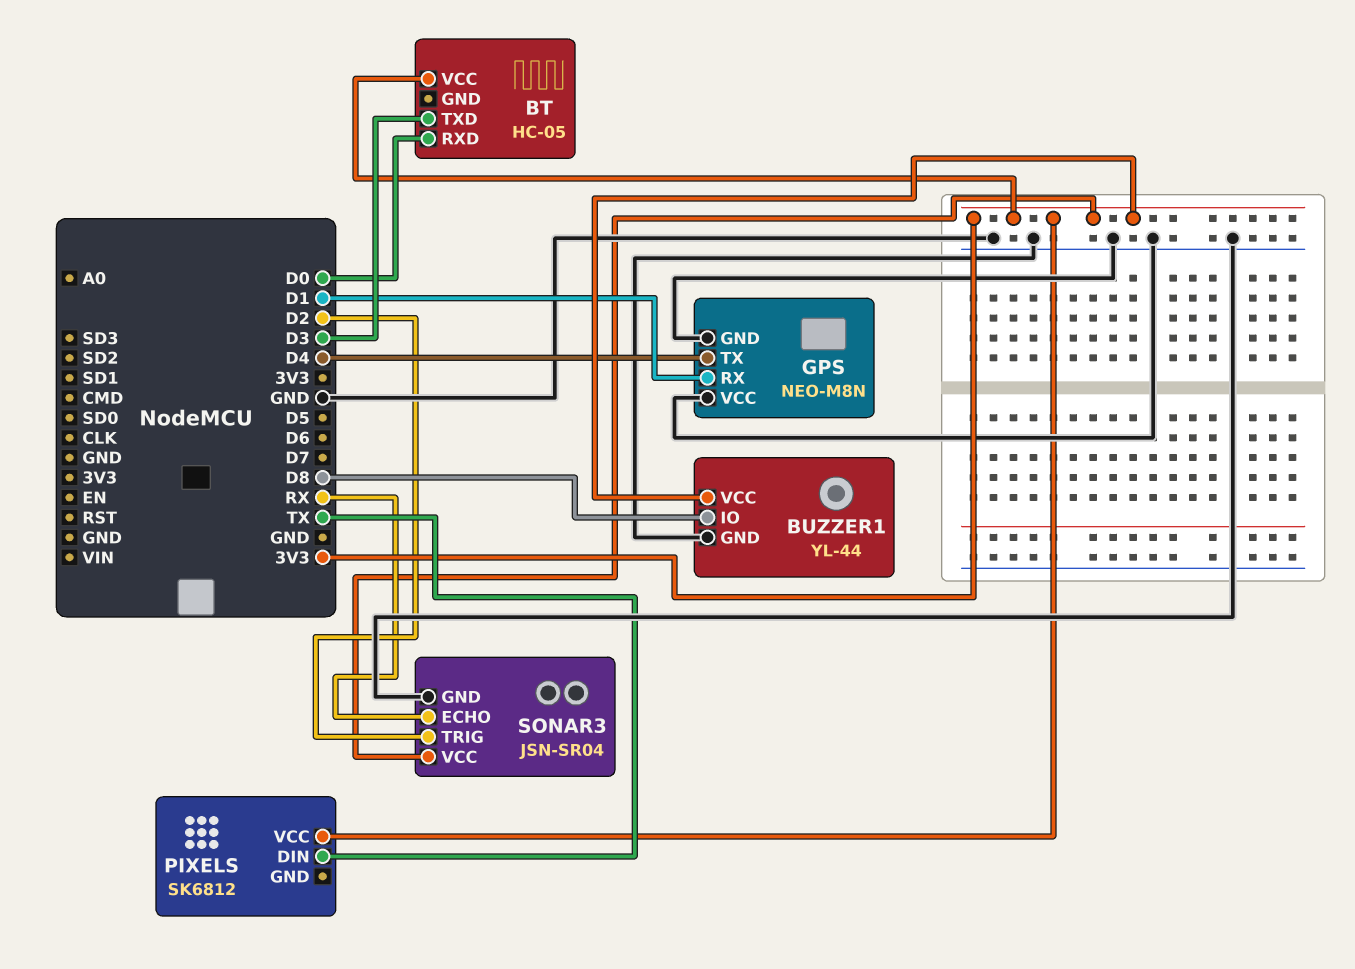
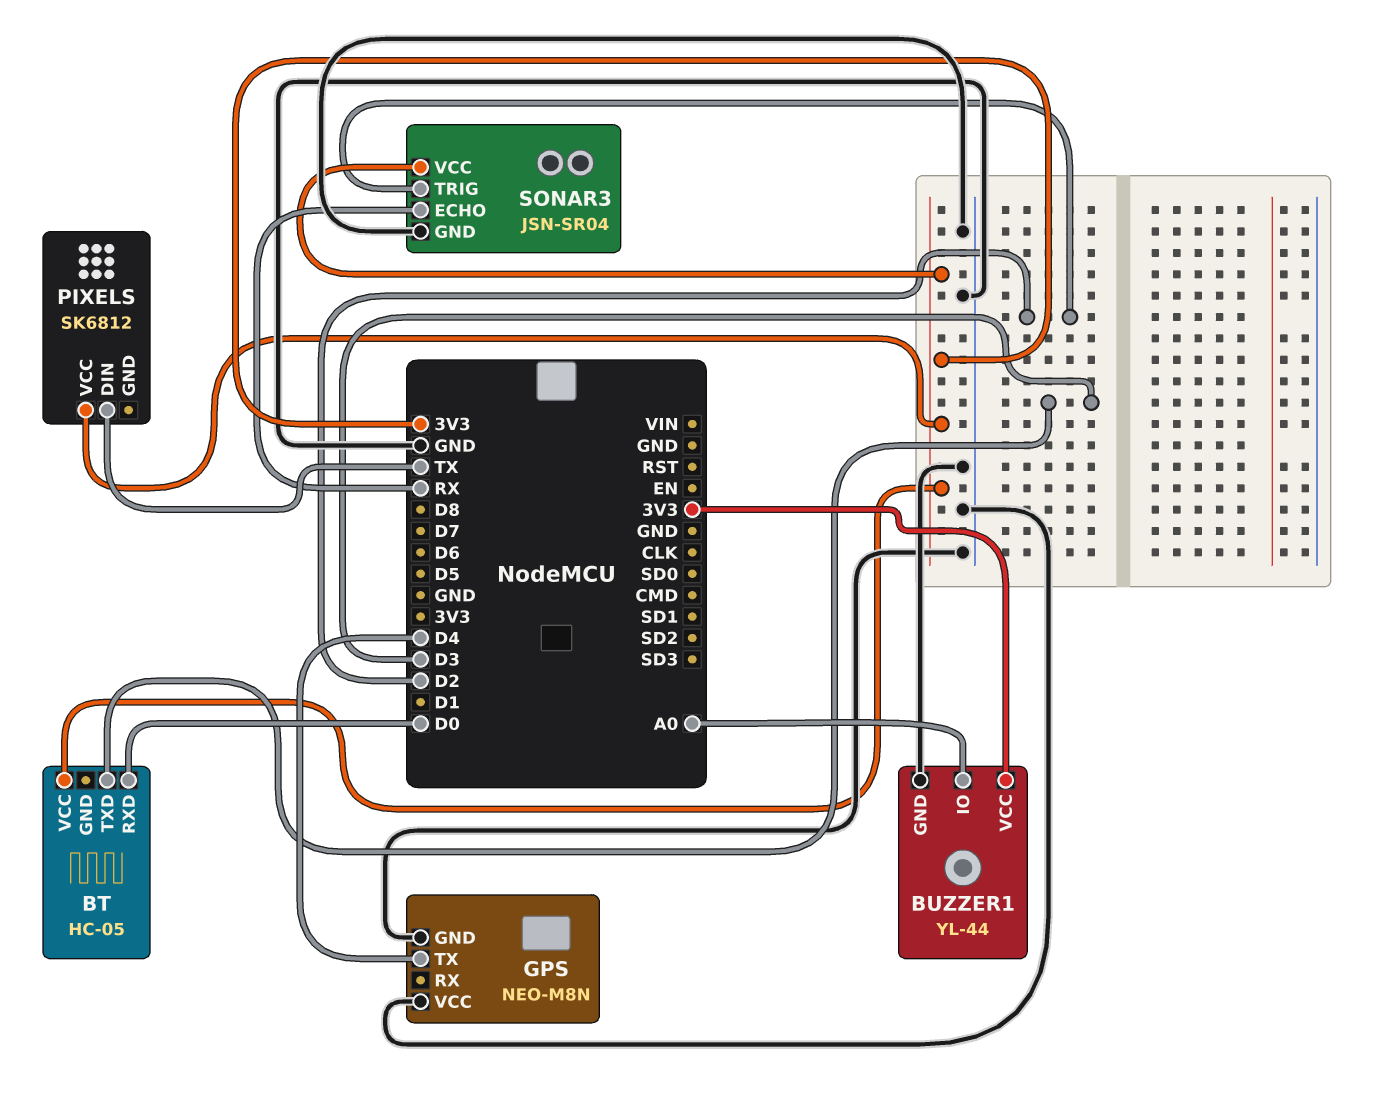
BUZZER1 pin IO: D8 -> A0
GPS pin RX: D1 -> none

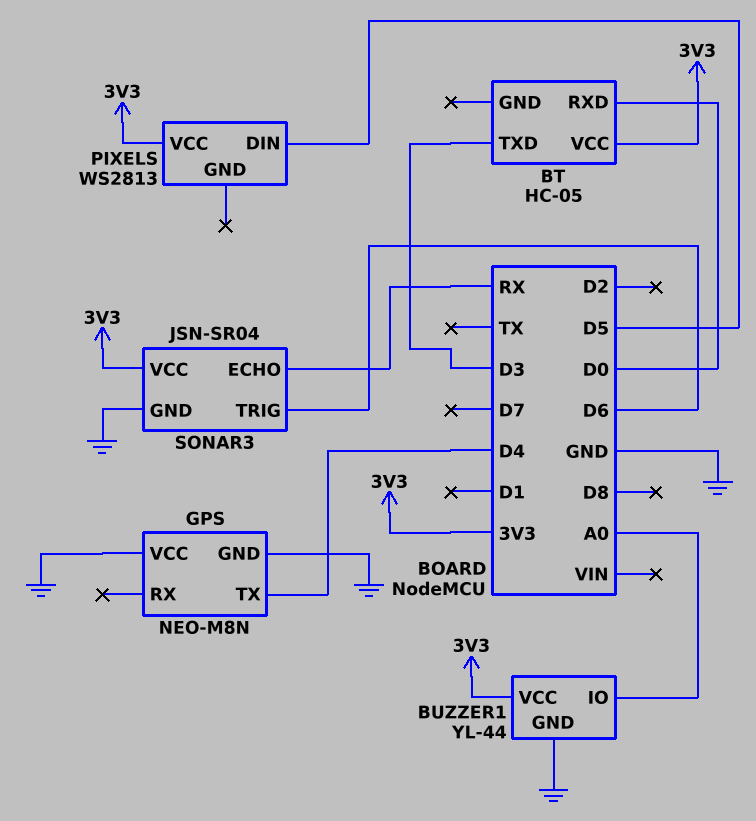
PIXELS: SK6812 -> WS2813
PIXELS pin DIN: TX -> D5
SONAR3 pin TRIG: D2 -> D6

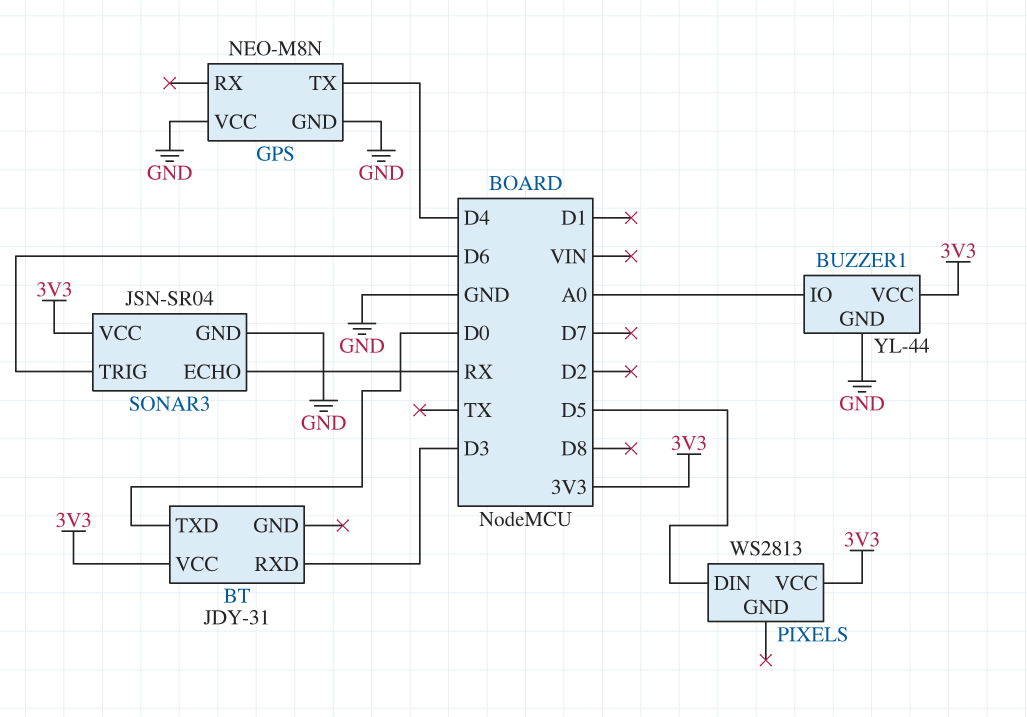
BT: HC-05 -> JDY-31
BT pin RXD: D0 -> D3
BT pin TXD: D3 -> D0

